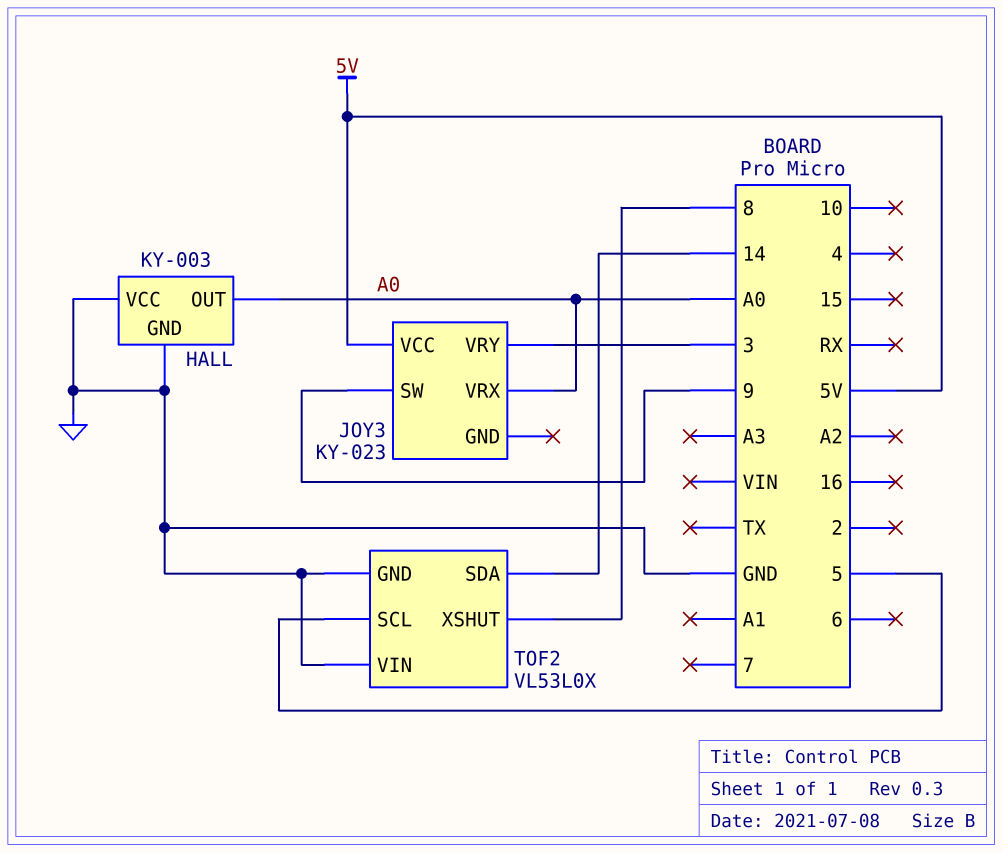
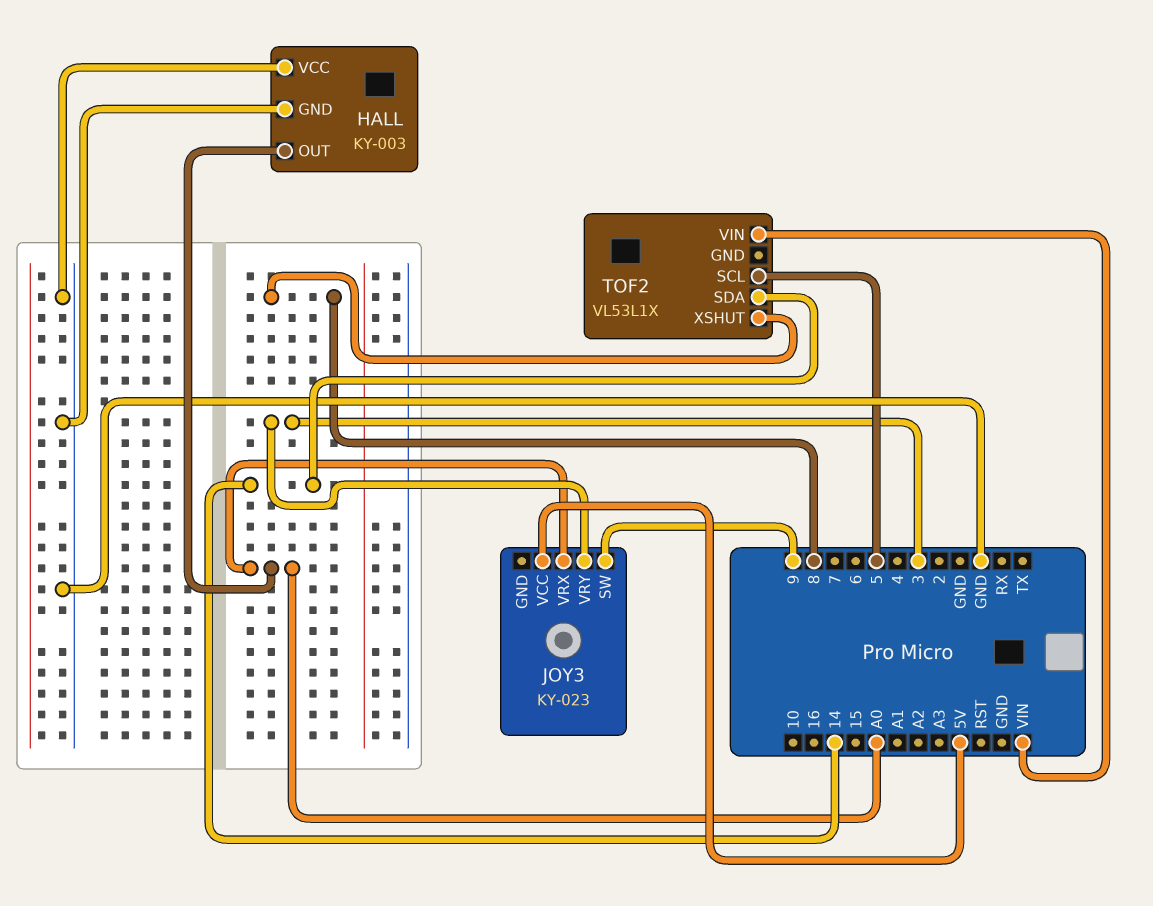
TOF2: VL53L0X -> VL53L1X
TOF2 pin GND: GND -> none
TOF2 pin VIN: GND -> VIN

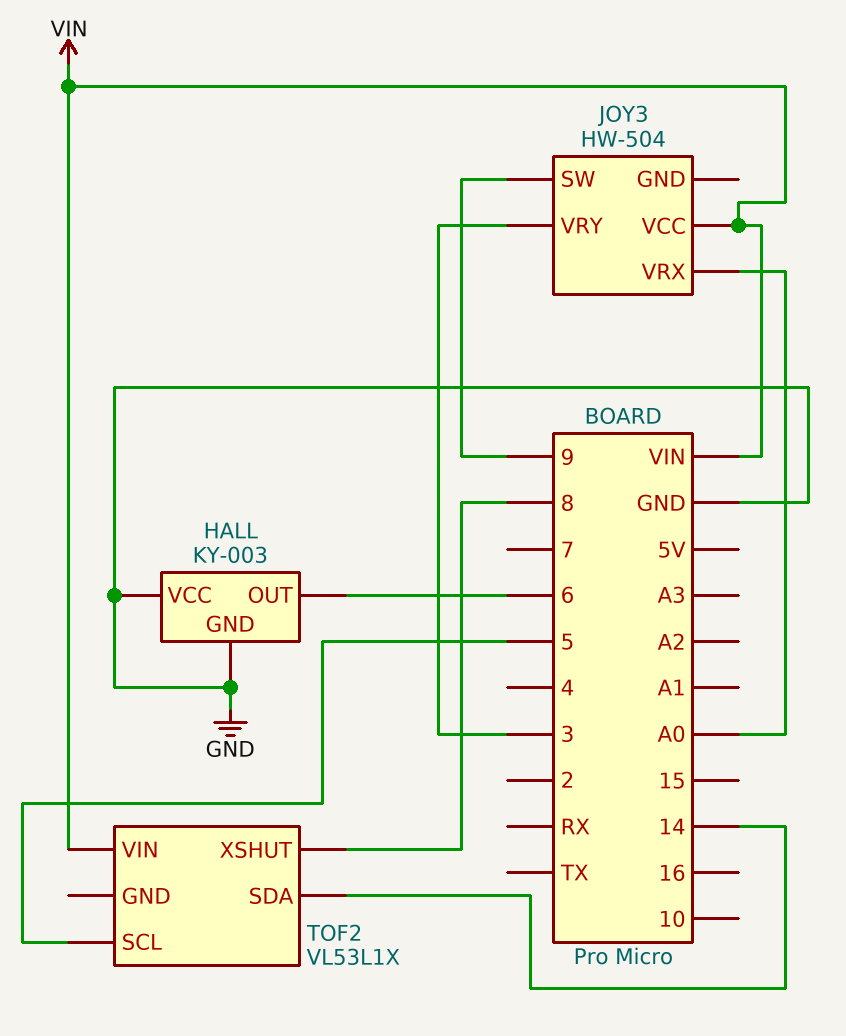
HALL pin OUT: A0 -> 6
JOY3: KY-023 -> HW-504
JOY3 pin VCC: 5V -> VIN

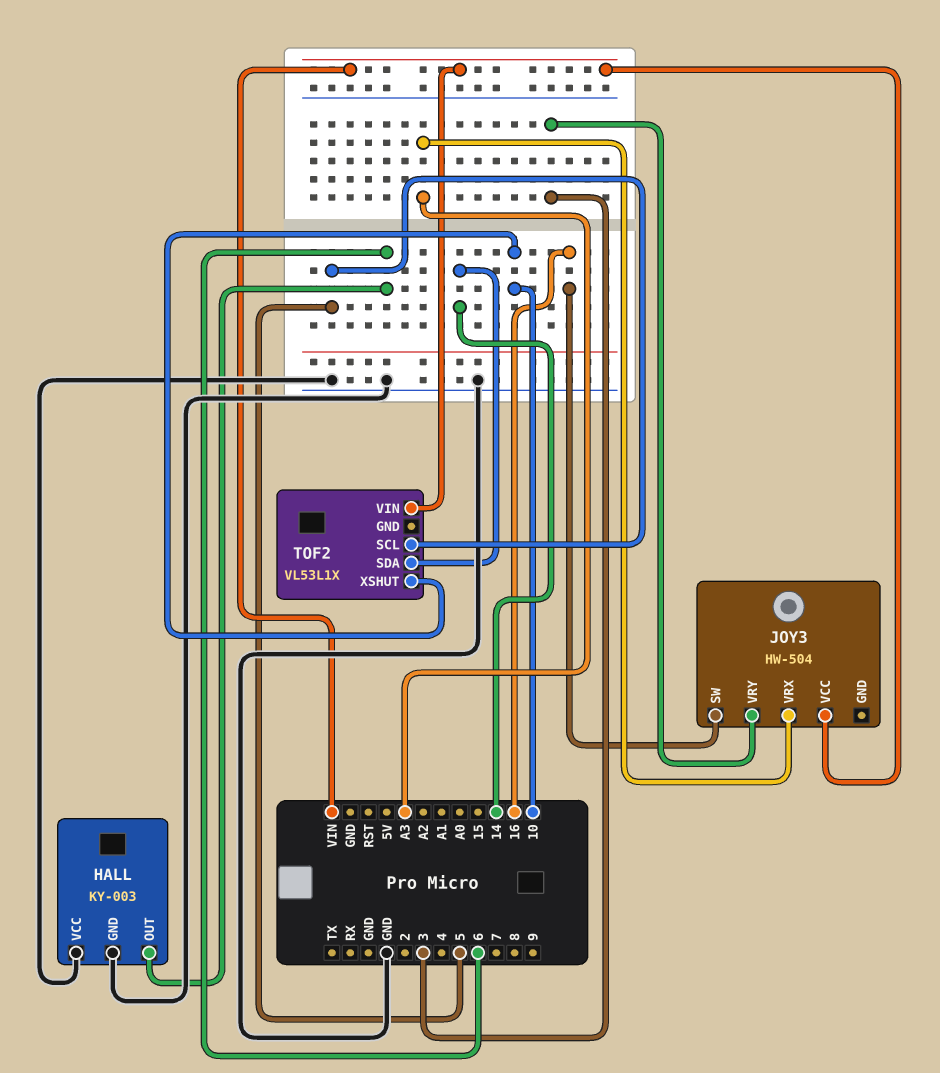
JOY3 pin SW: 9 -> 16
JOY3 pin VRX: A0 -> A3
TOF2 pin XSHUT: 8 -> 10

